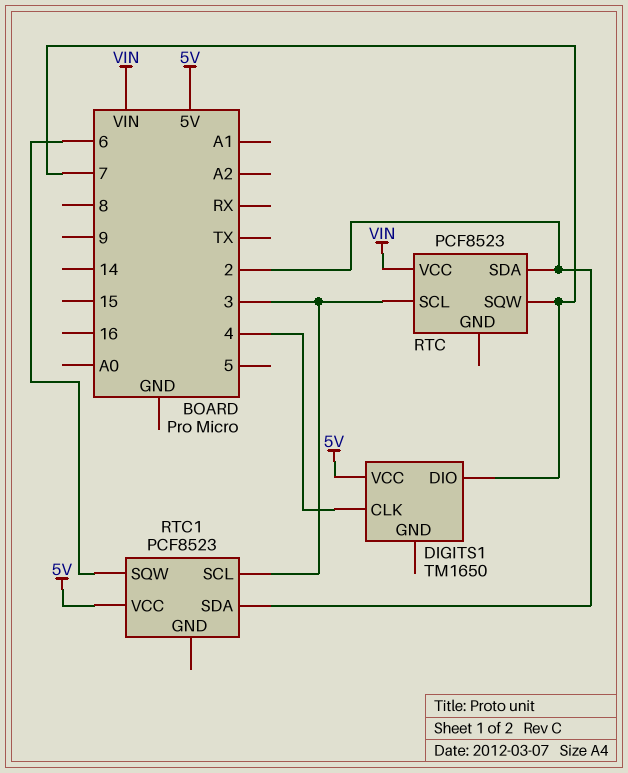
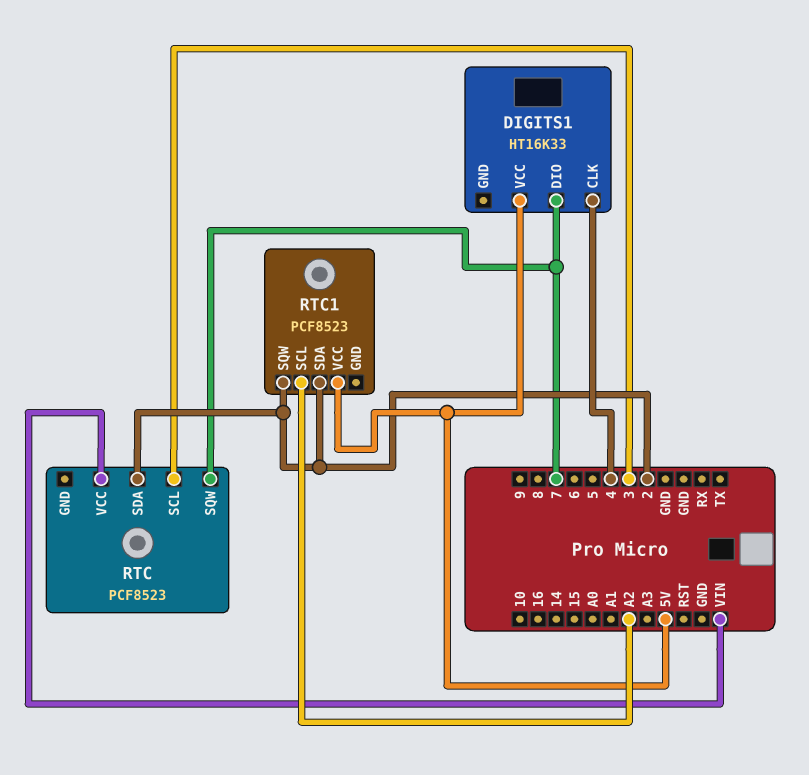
DIGITS1: TM1650 -> HT16K33
RTC1 pin SCL: 3 -> A2
RTC1 pin SQW: 6 -> 2

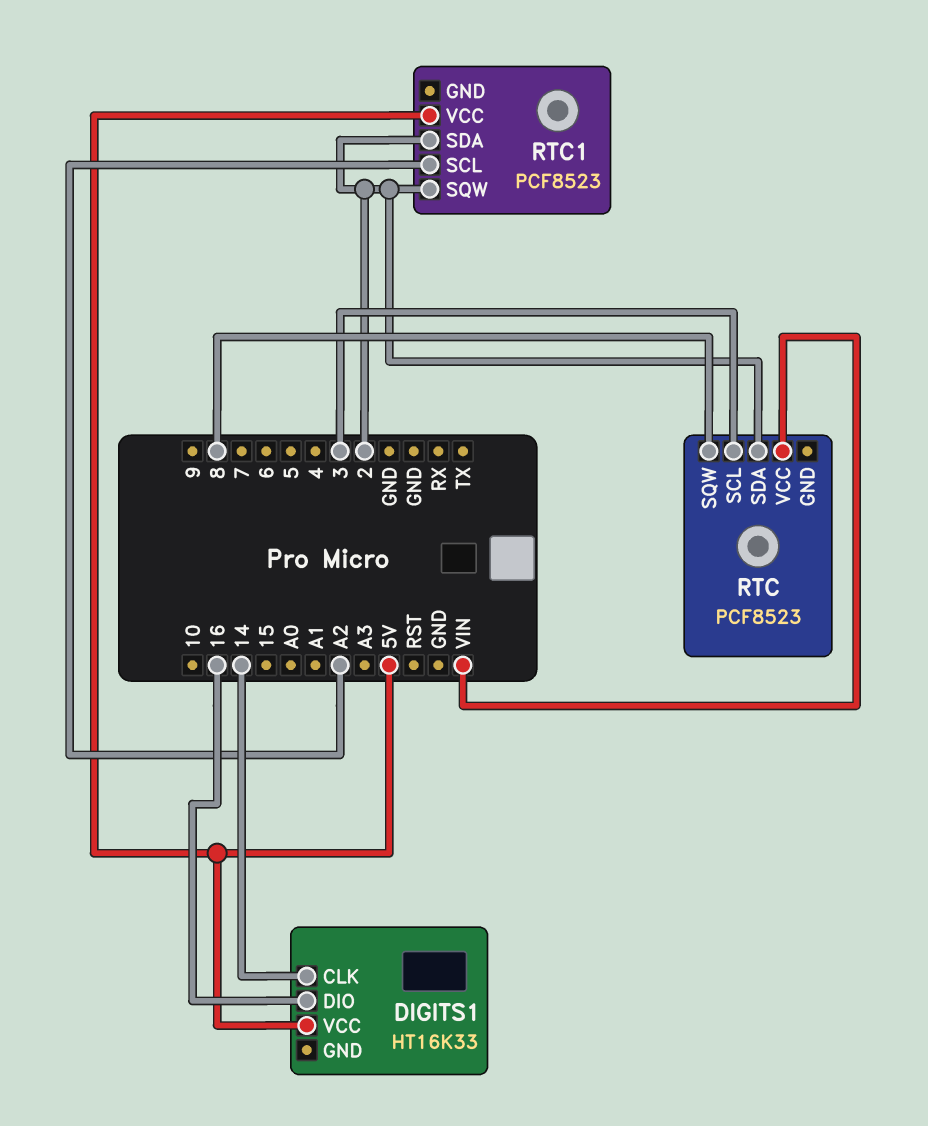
DIGITS1 pin CLK: 4 -> 14
DIGITS1 pin DIO: 7 -> 16
RTC pin SQW: 7 -> 8

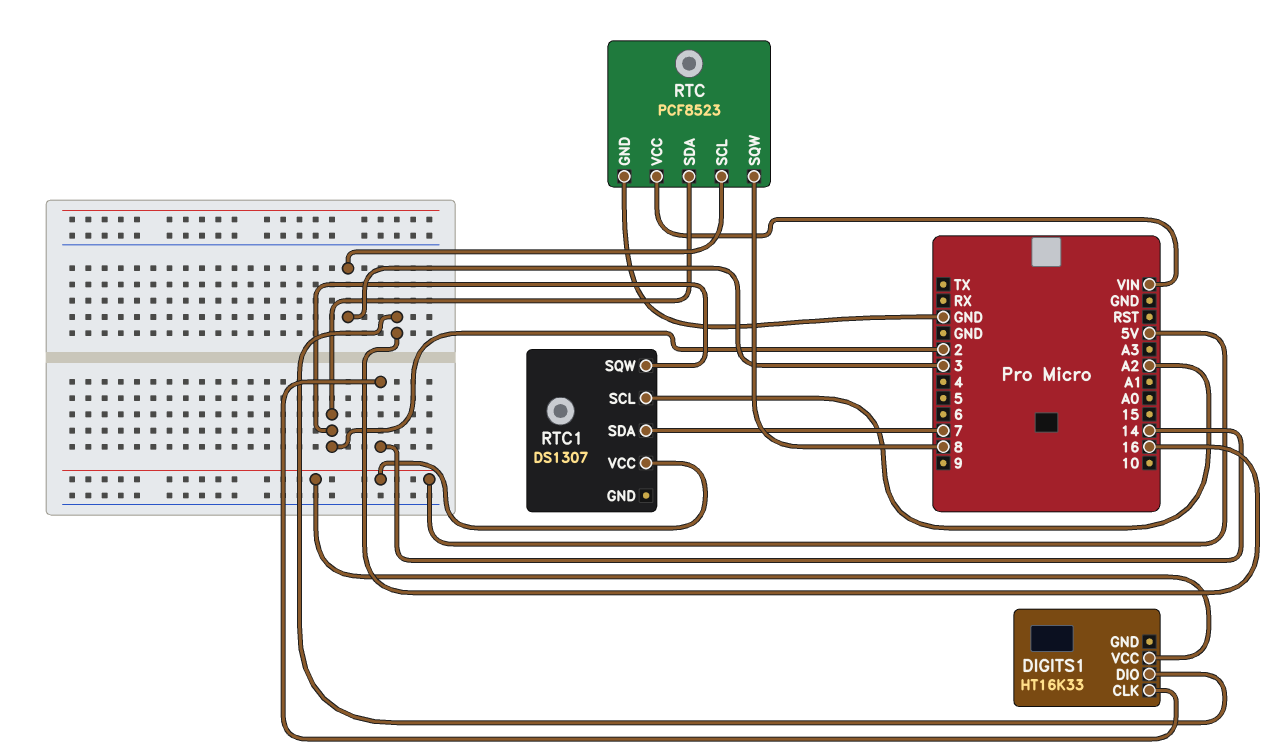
RTC pin GND: none -> GND
RTC1: PCF8523 -> DS1307
RTC1 pin SDA: 2 -> 7

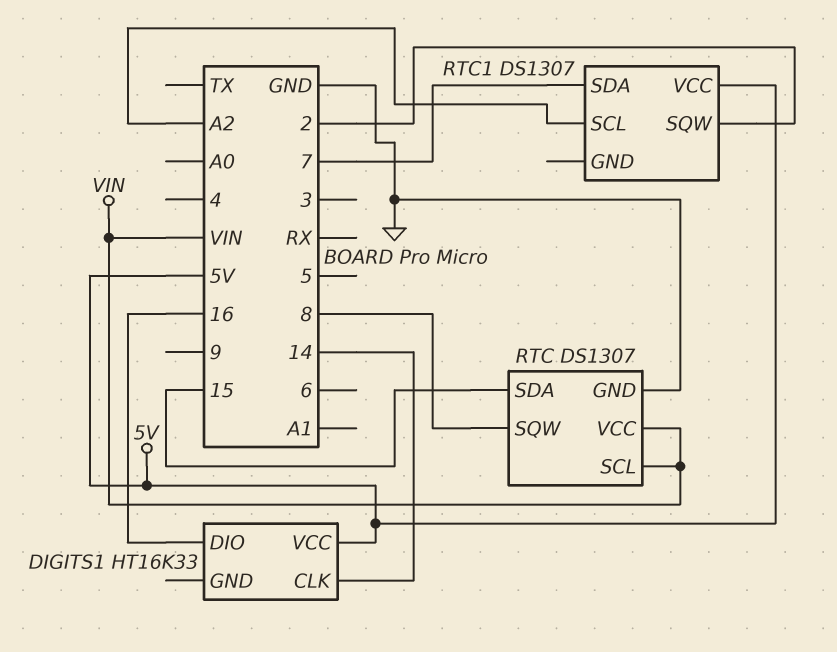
RTC: PCF8523 -> DS1307
RTC pin SCL: 3 -> VIN
RTC pin SDA: 2 -> 15

